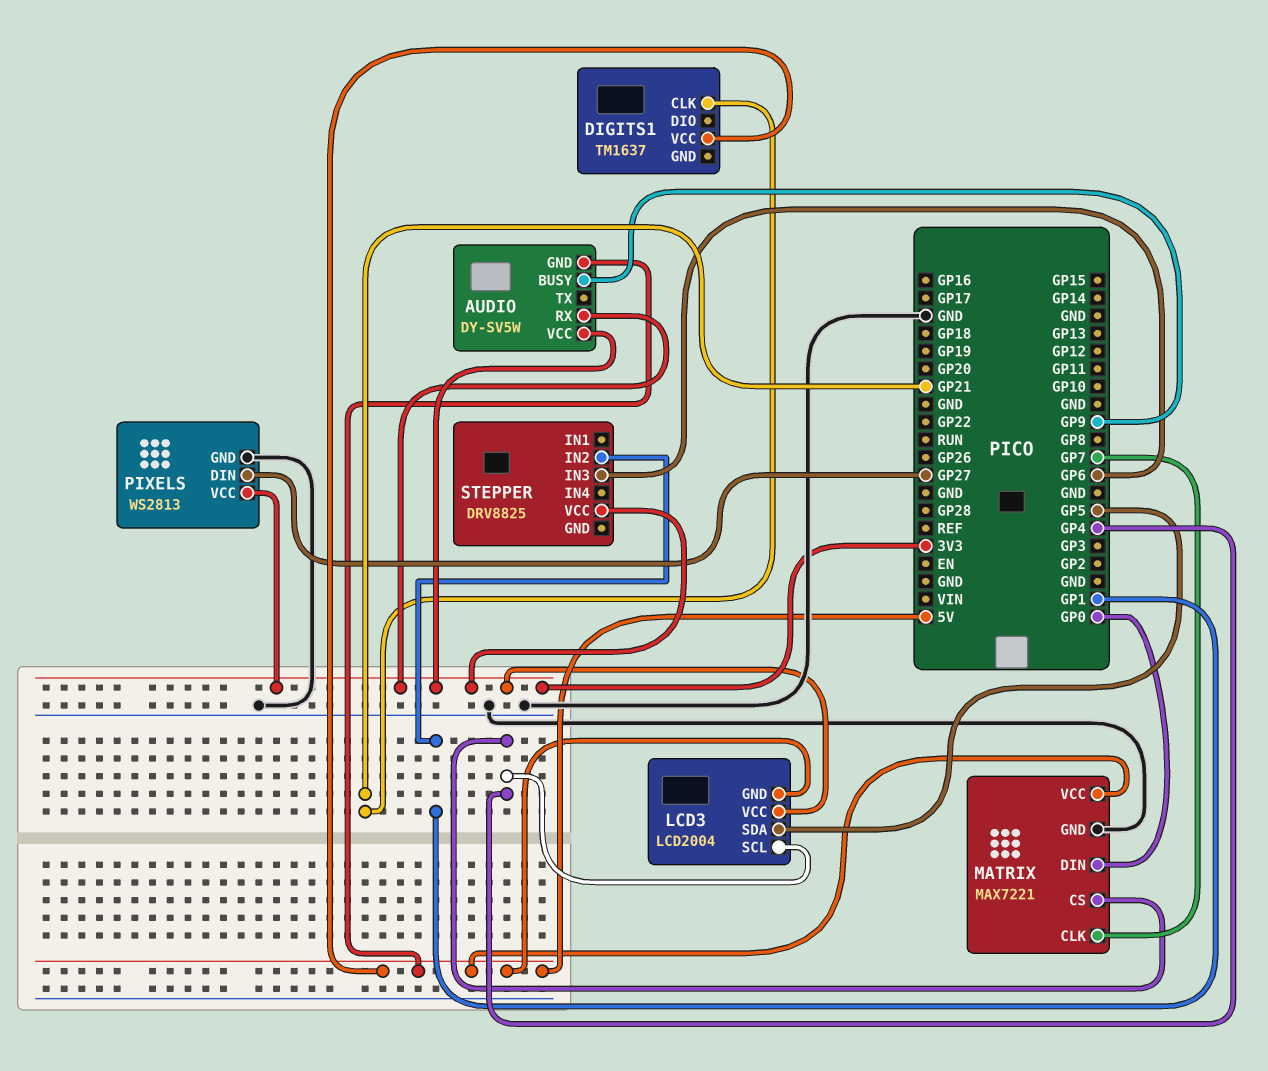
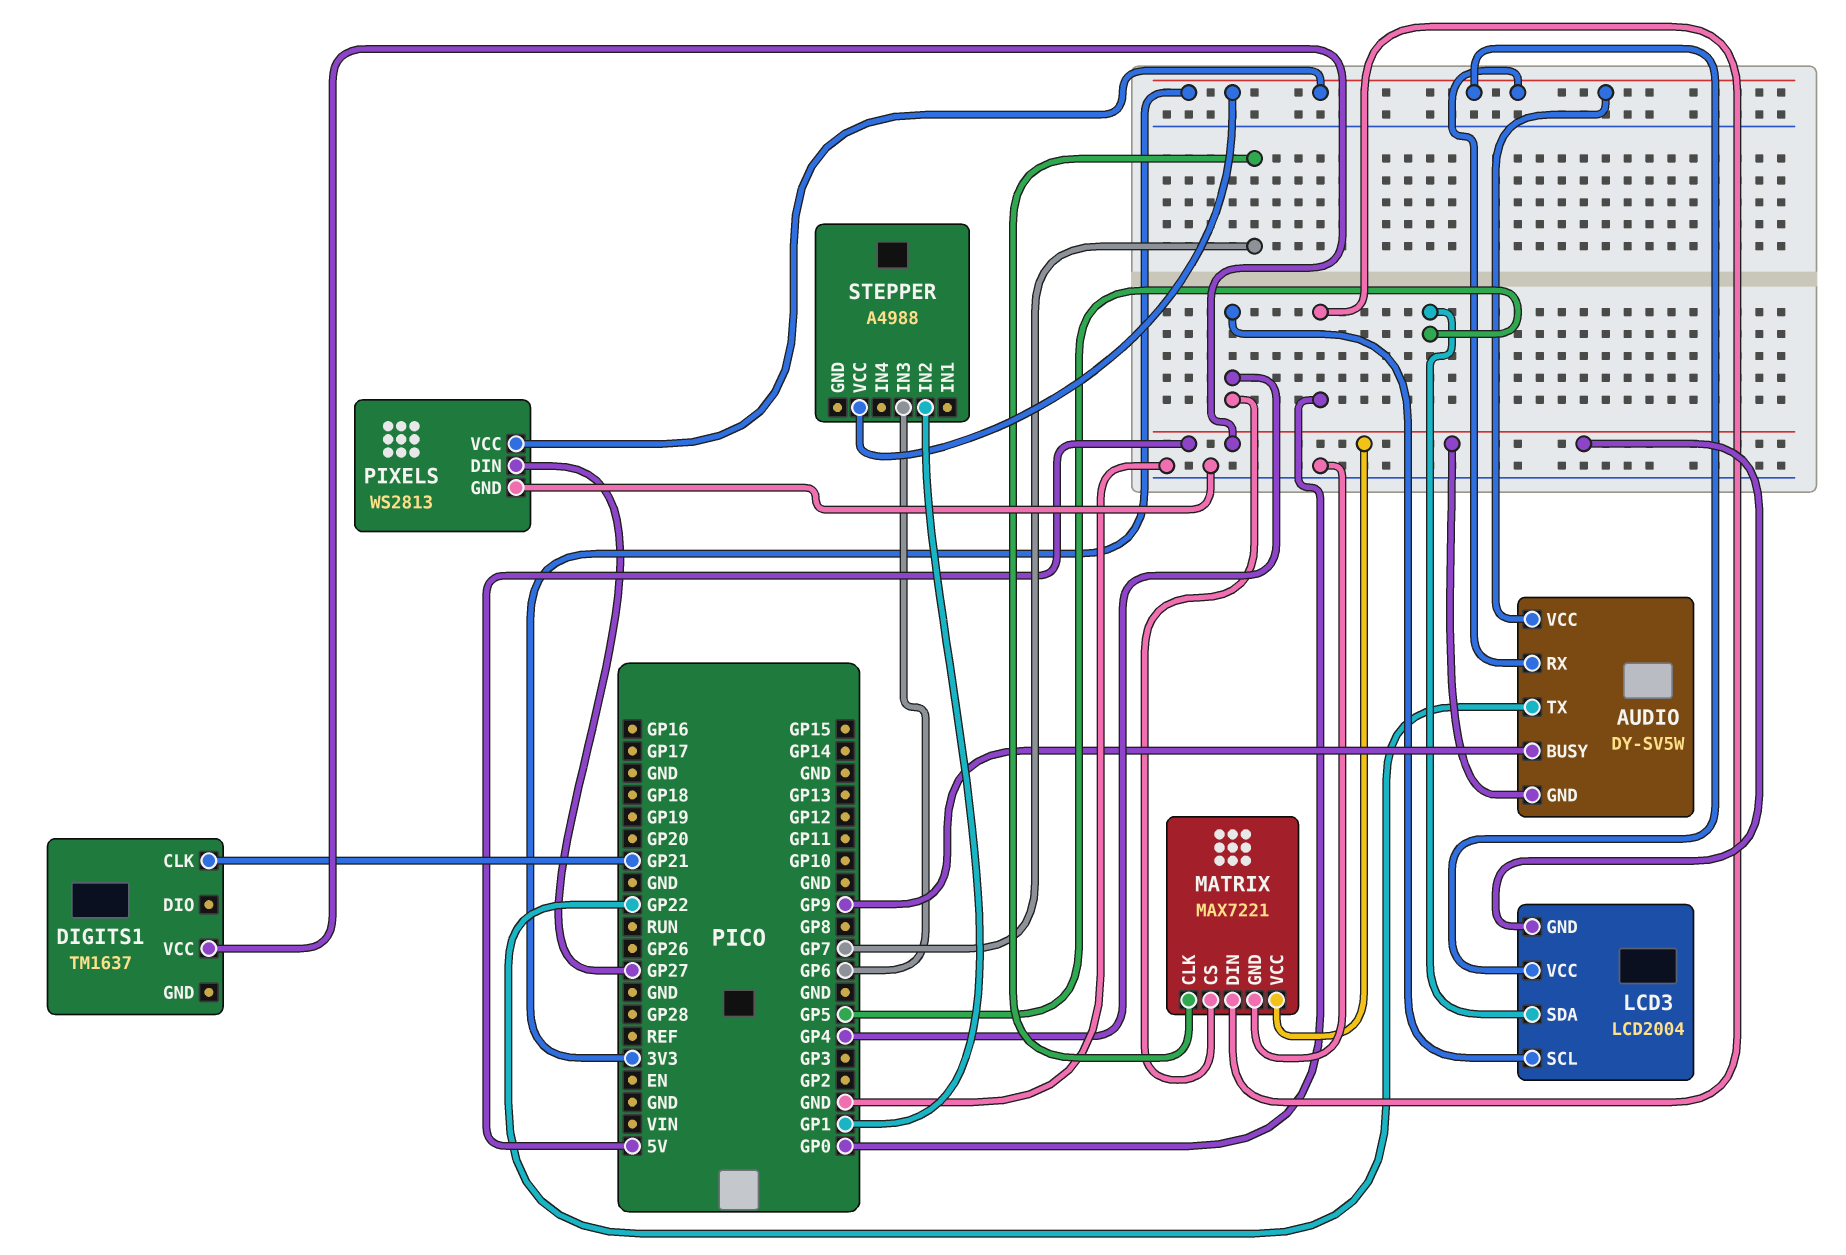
AUDIO pin TX: none -> GP22
STEPPER: DRV8825 -> A4988

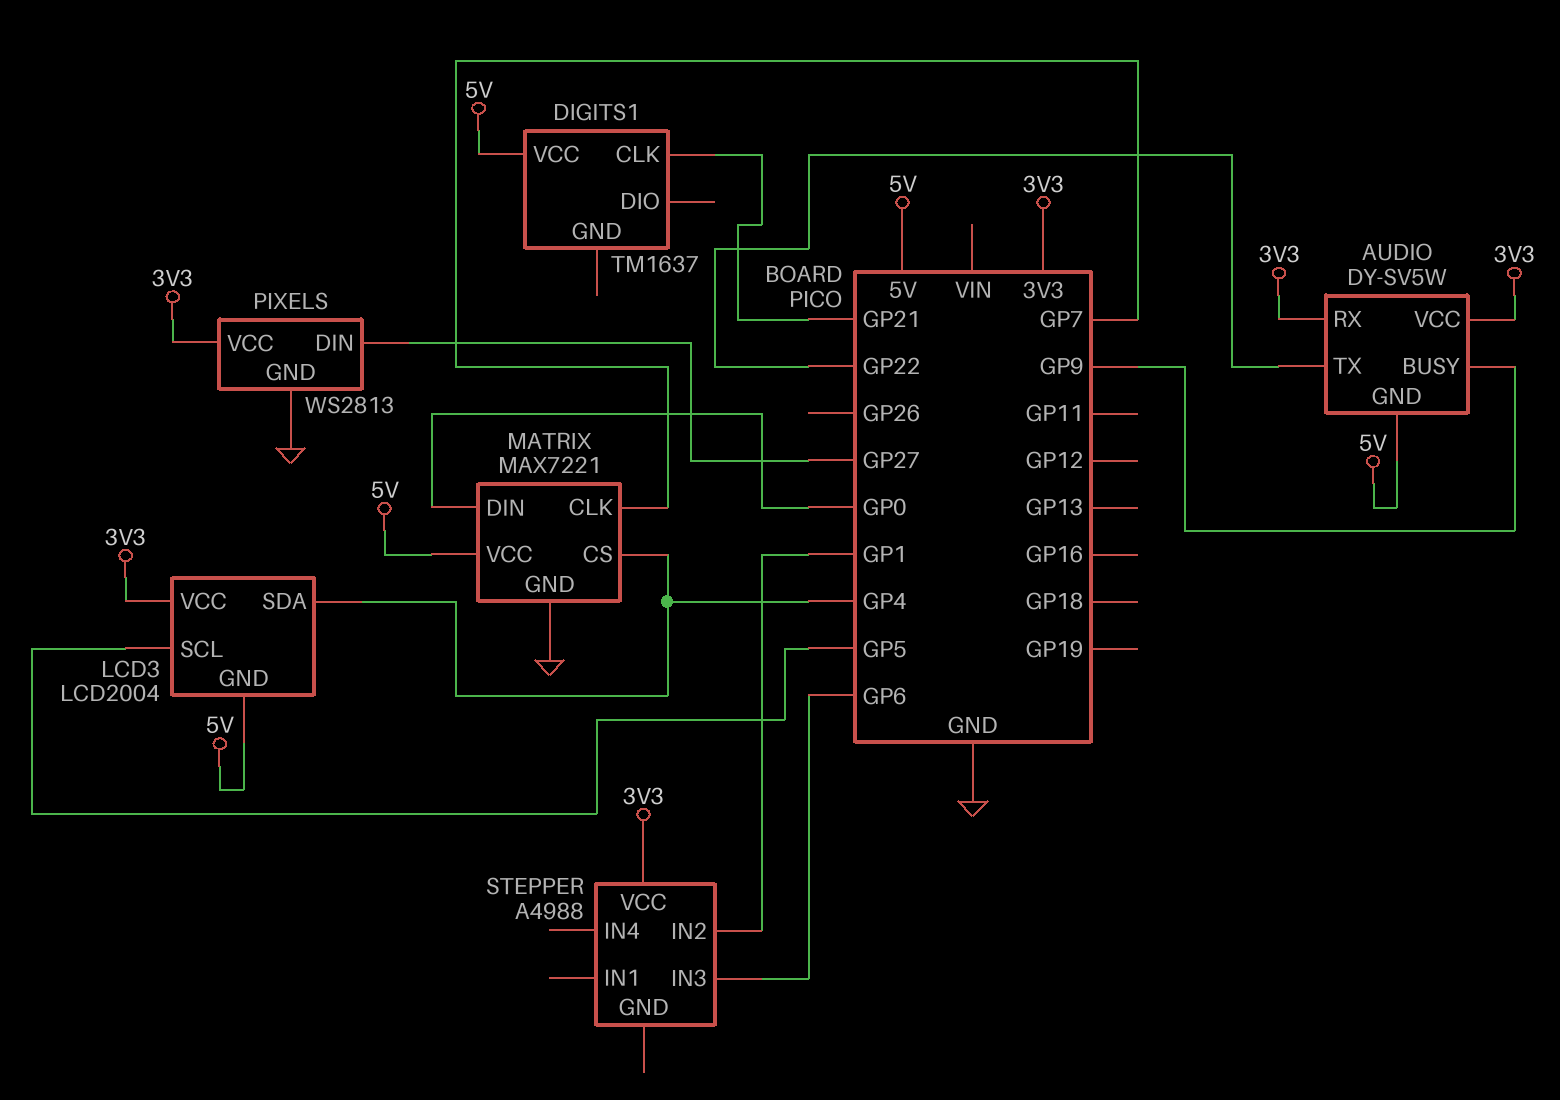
LCD3 pin SCL: GP4 -> GP5
LCD3 pin SDA: GP5 -> GP4

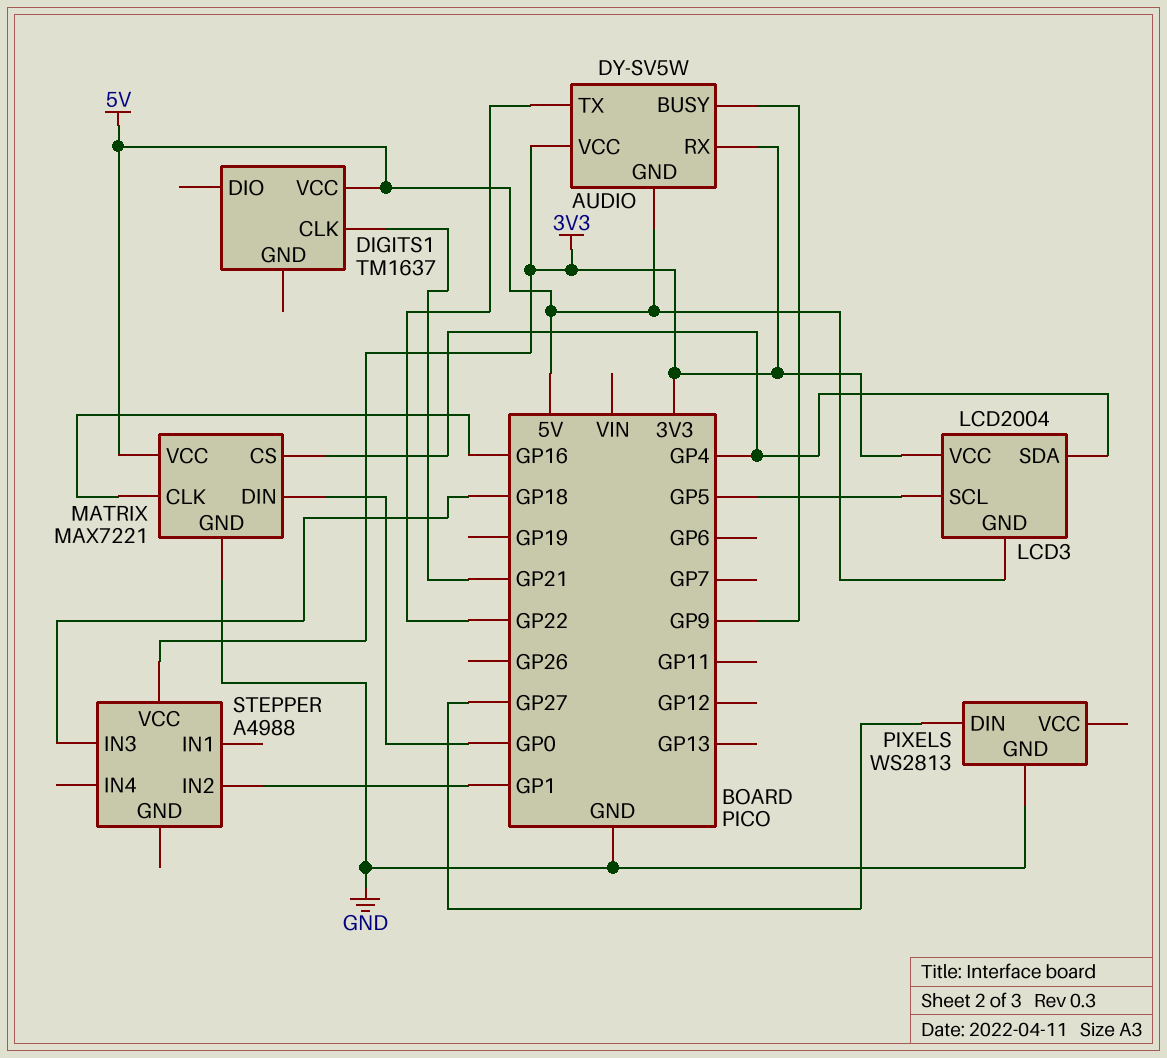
MATRIX pin CLK: GP7 -> GP16
PIXELS pin VCC: 3V3 -> none
STEPPER pin IN3: GP6 -> GP18

